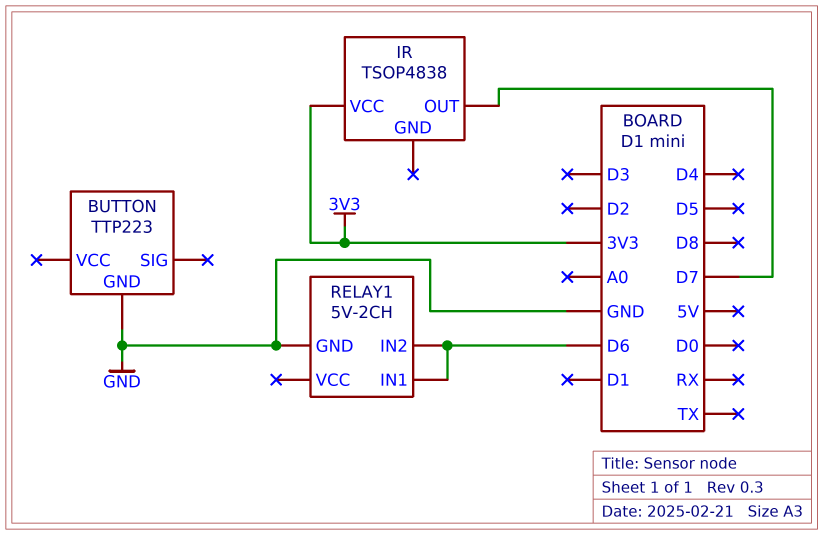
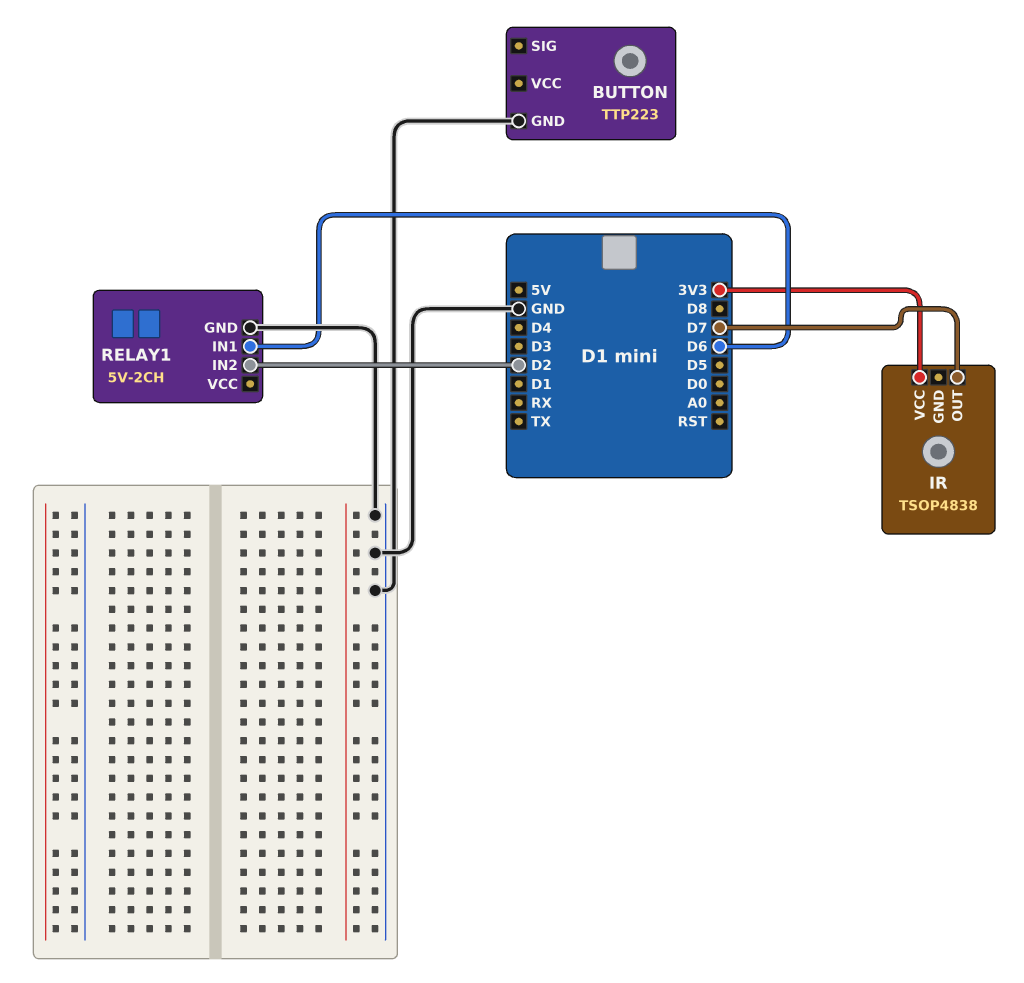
RELAY1 pin IN2: D6 -> D2

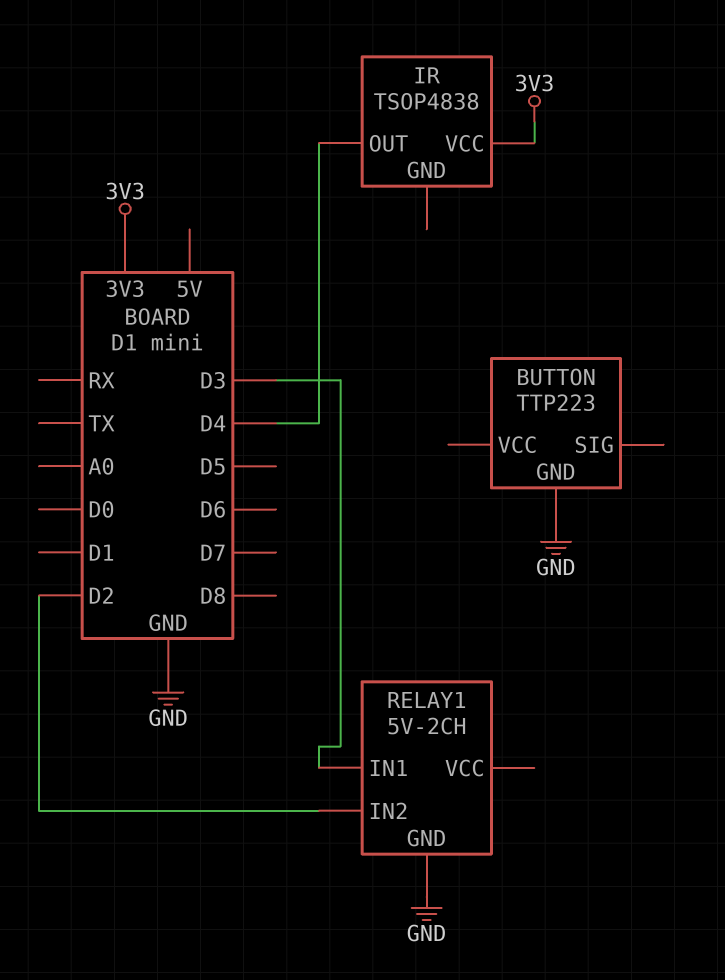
IR pin OUT: D7 -> D4
RELAY1 pin IN1: D6 -> D3

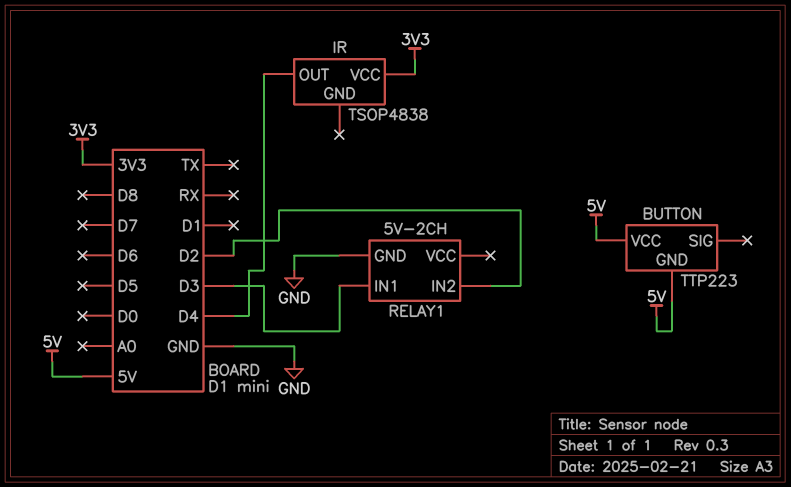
BUTTON pin GND: GND -> 5V
BUTTON pin VCC: none -> 5V

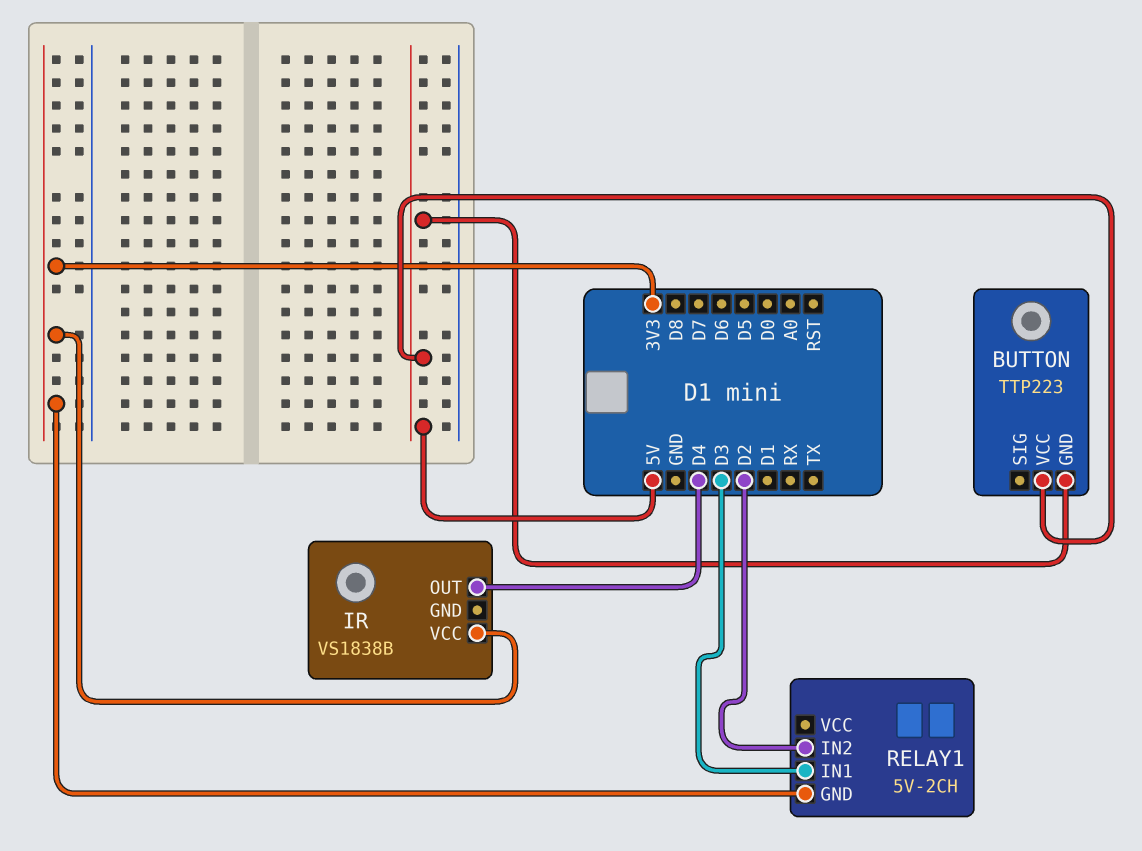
IR: TSOP4838 -> VS1838B
RELAY1 pin GND: GND -> 3V3

